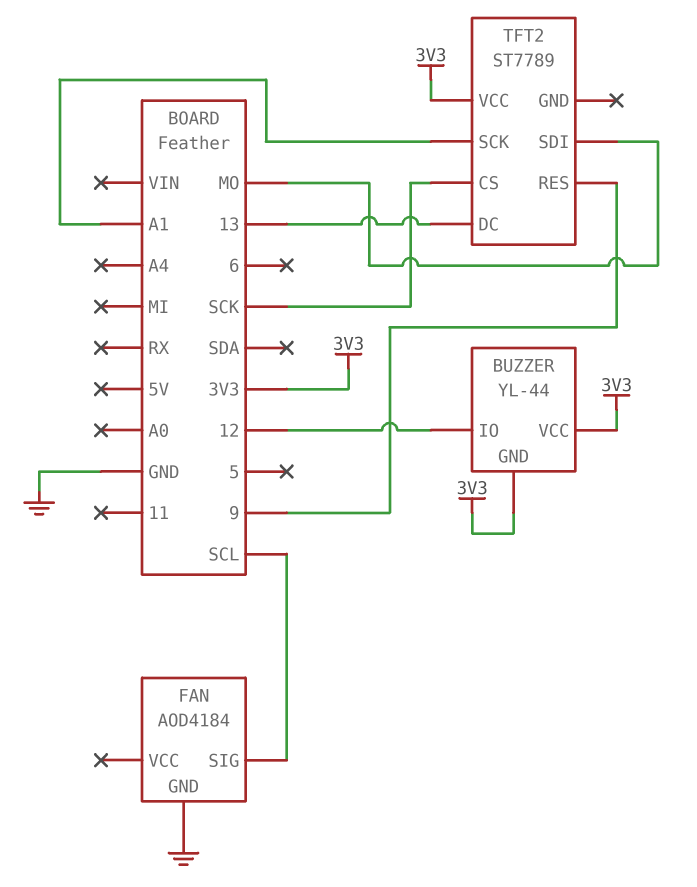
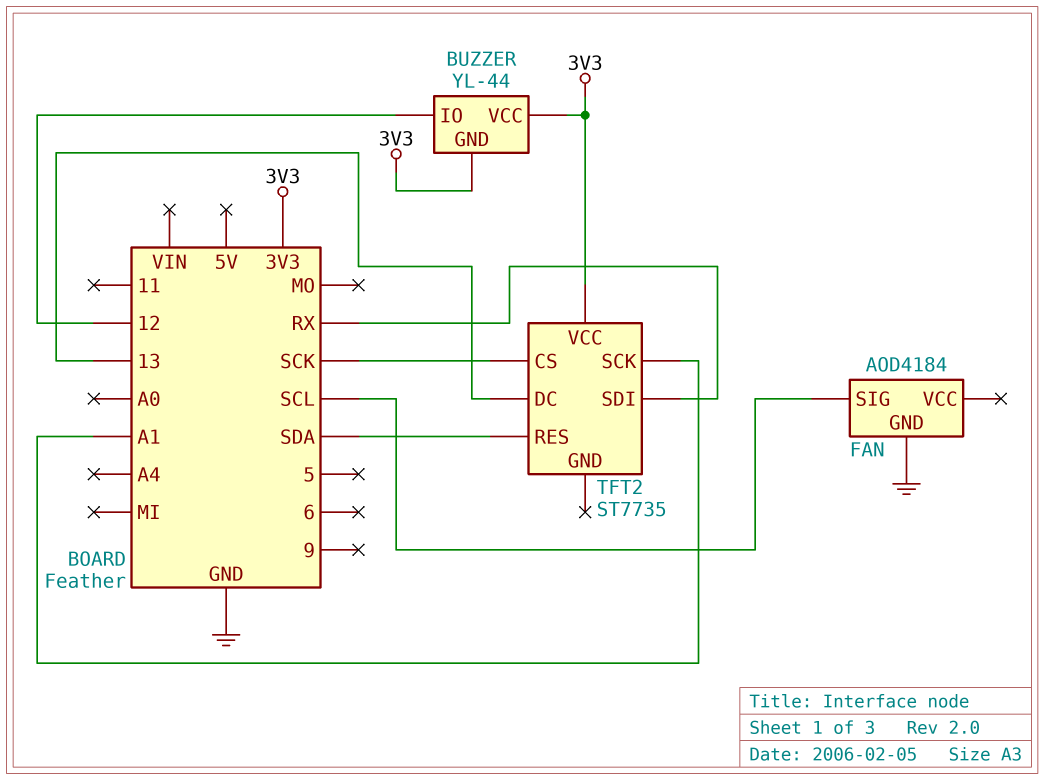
TFT2: ST7789 -> ST7735
TFT2 pin RES: 9 -> SDA
TFT2 pin SDI: MO -> RX

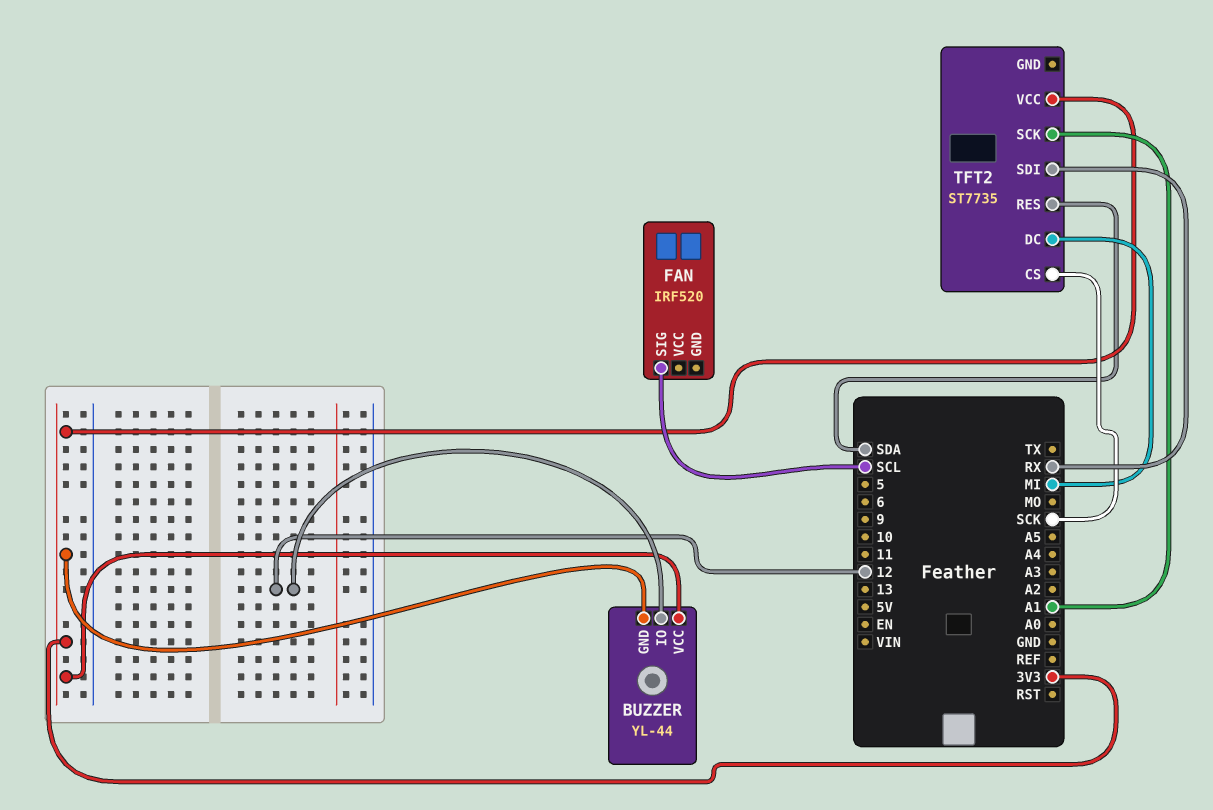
FAN: AOD4184 -> IRF520
FAN pin GND: GND -> none
TFT2 pin DC: 13 -> MI

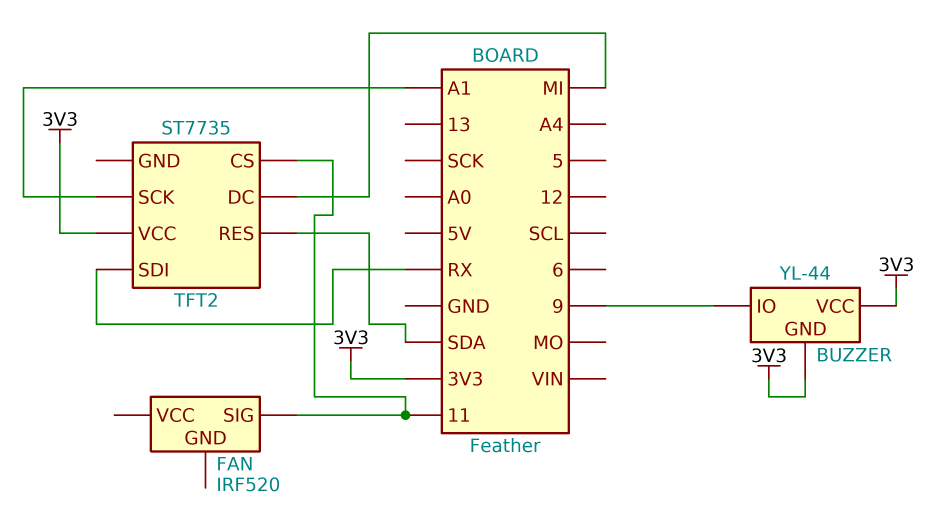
BUZZER pin IO: 12 -> 9
FAN pin SIG: SCL -> 11
TFT2 pin CS: SCK -> 11

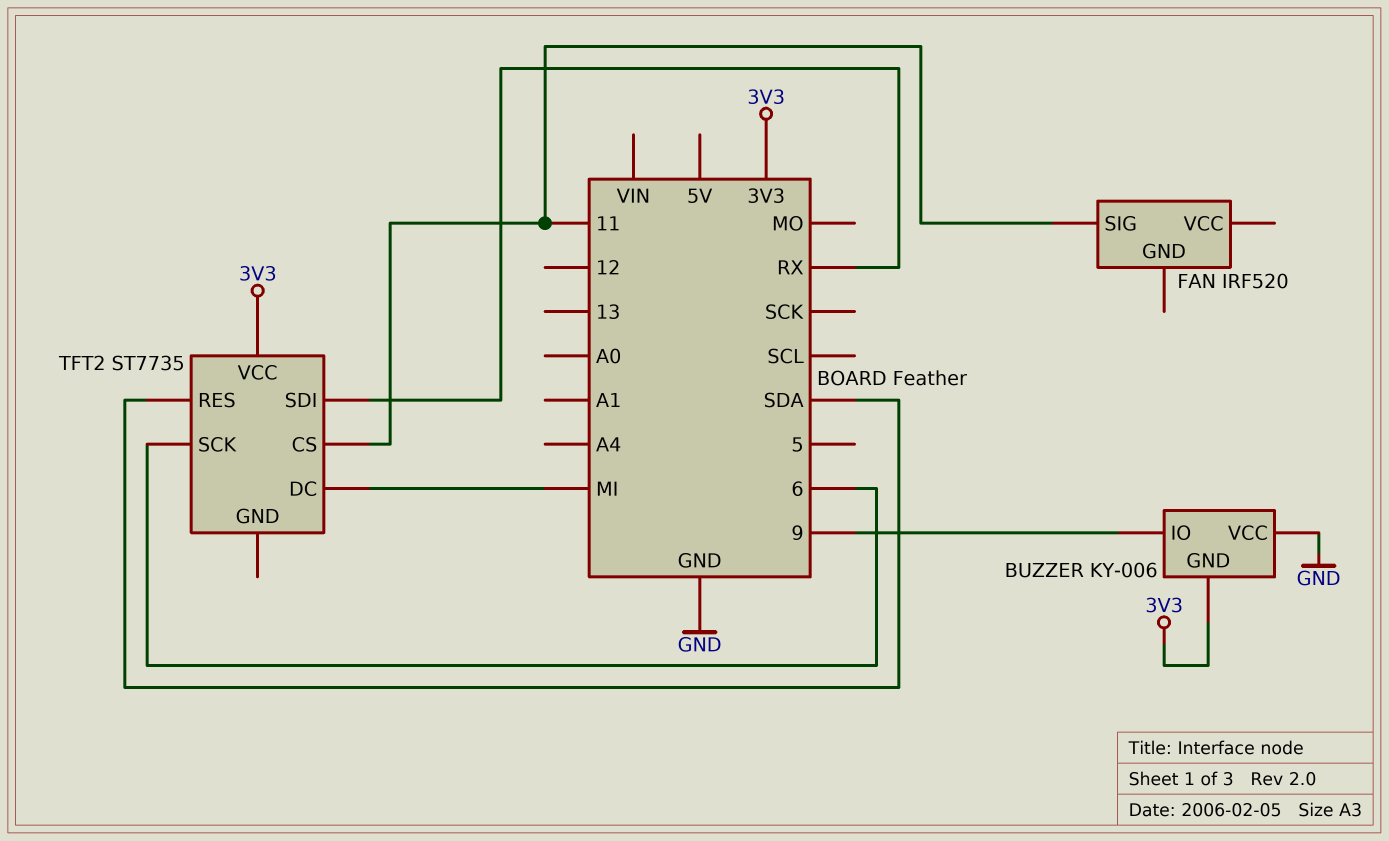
BUZZER: YL-44 -> KY-006
BUZZER pin VCC: 3V3 -> GND
TFT2 pin SCK: A1 -> 6

